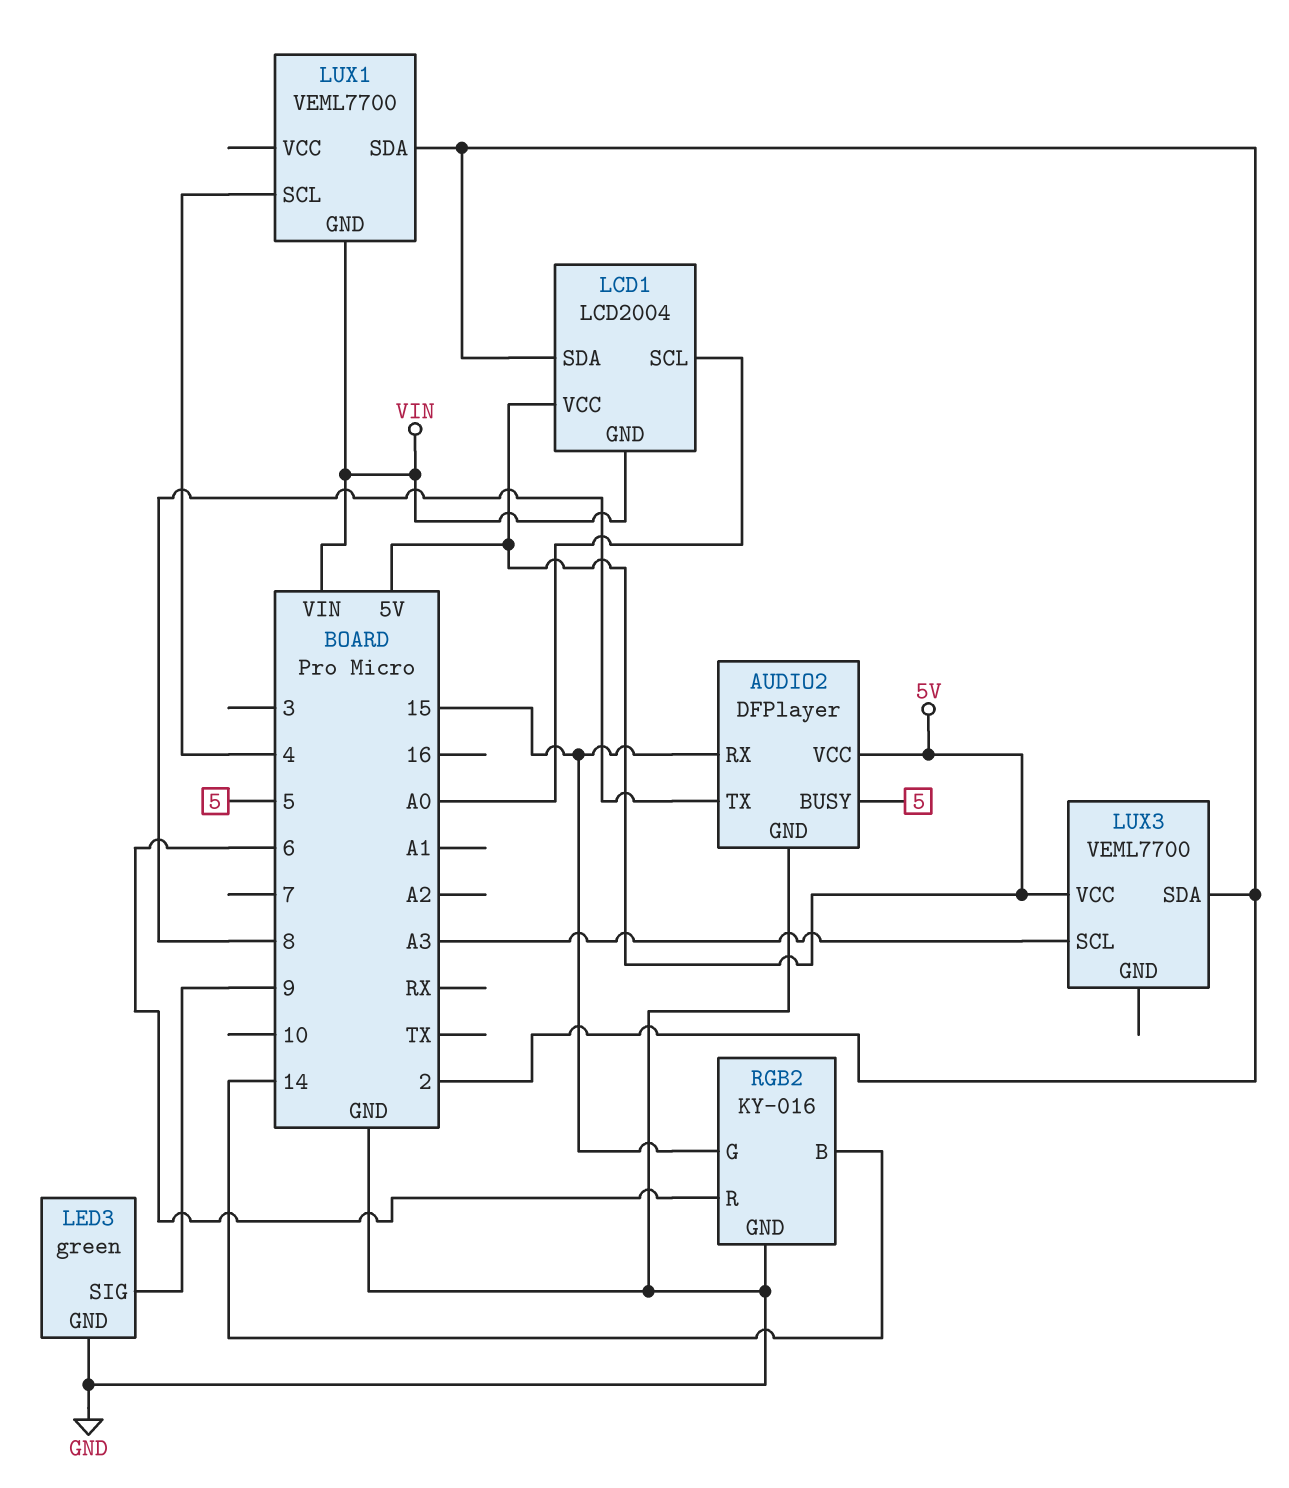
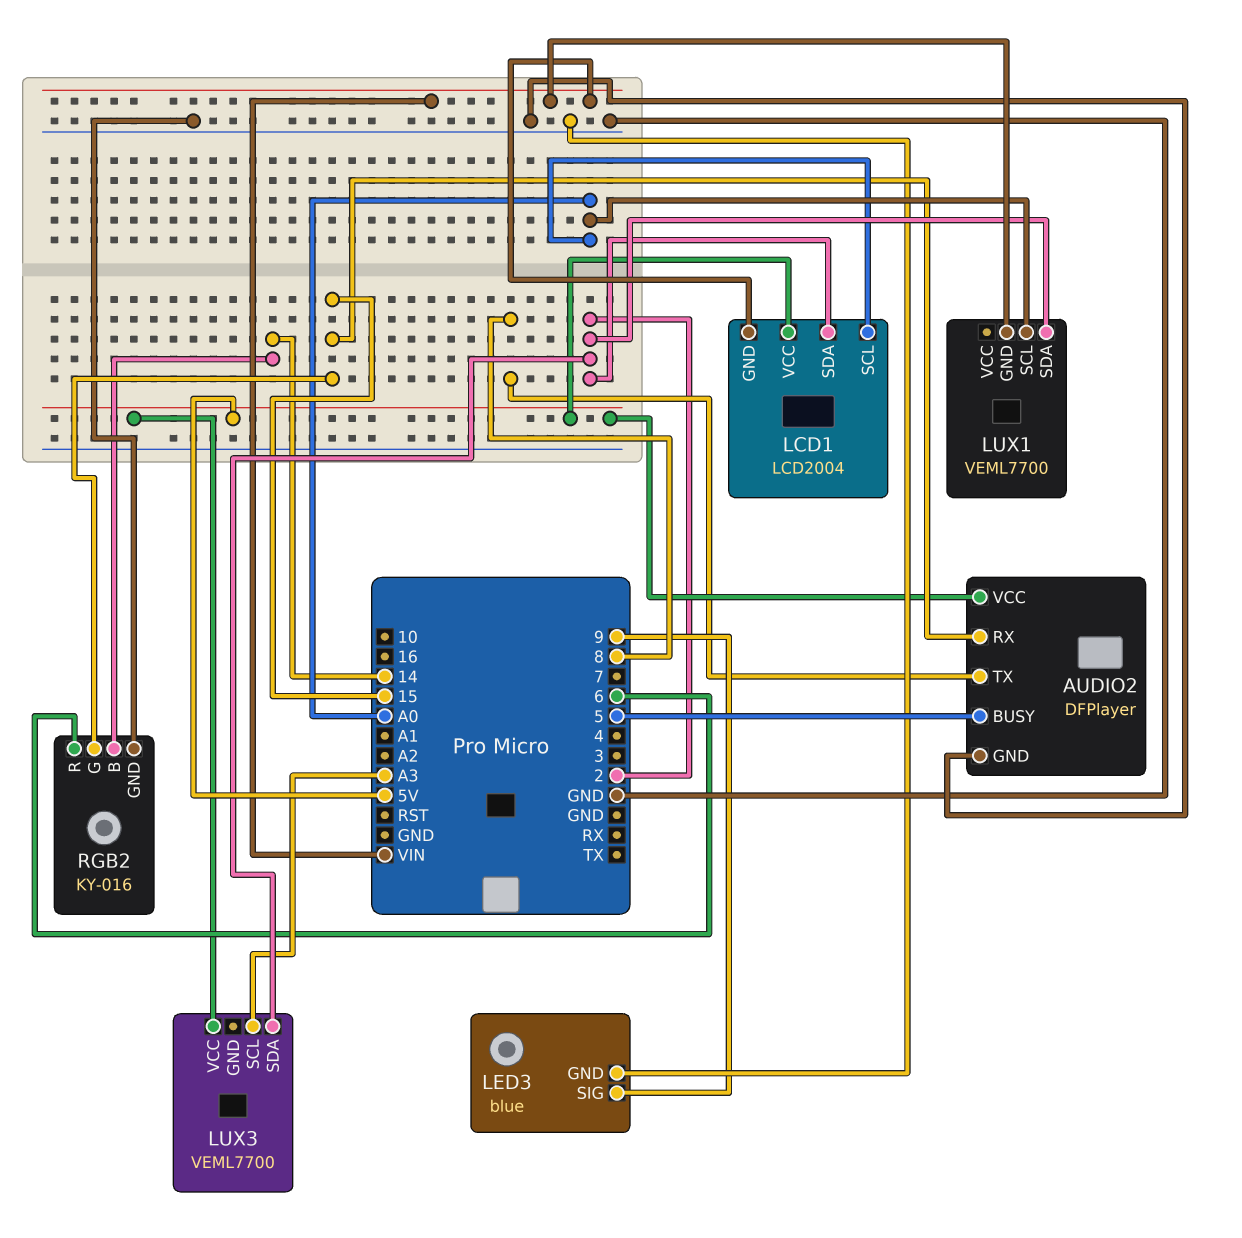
LED3: green -> blue
LUX1 pin SCL: 4 -> A0

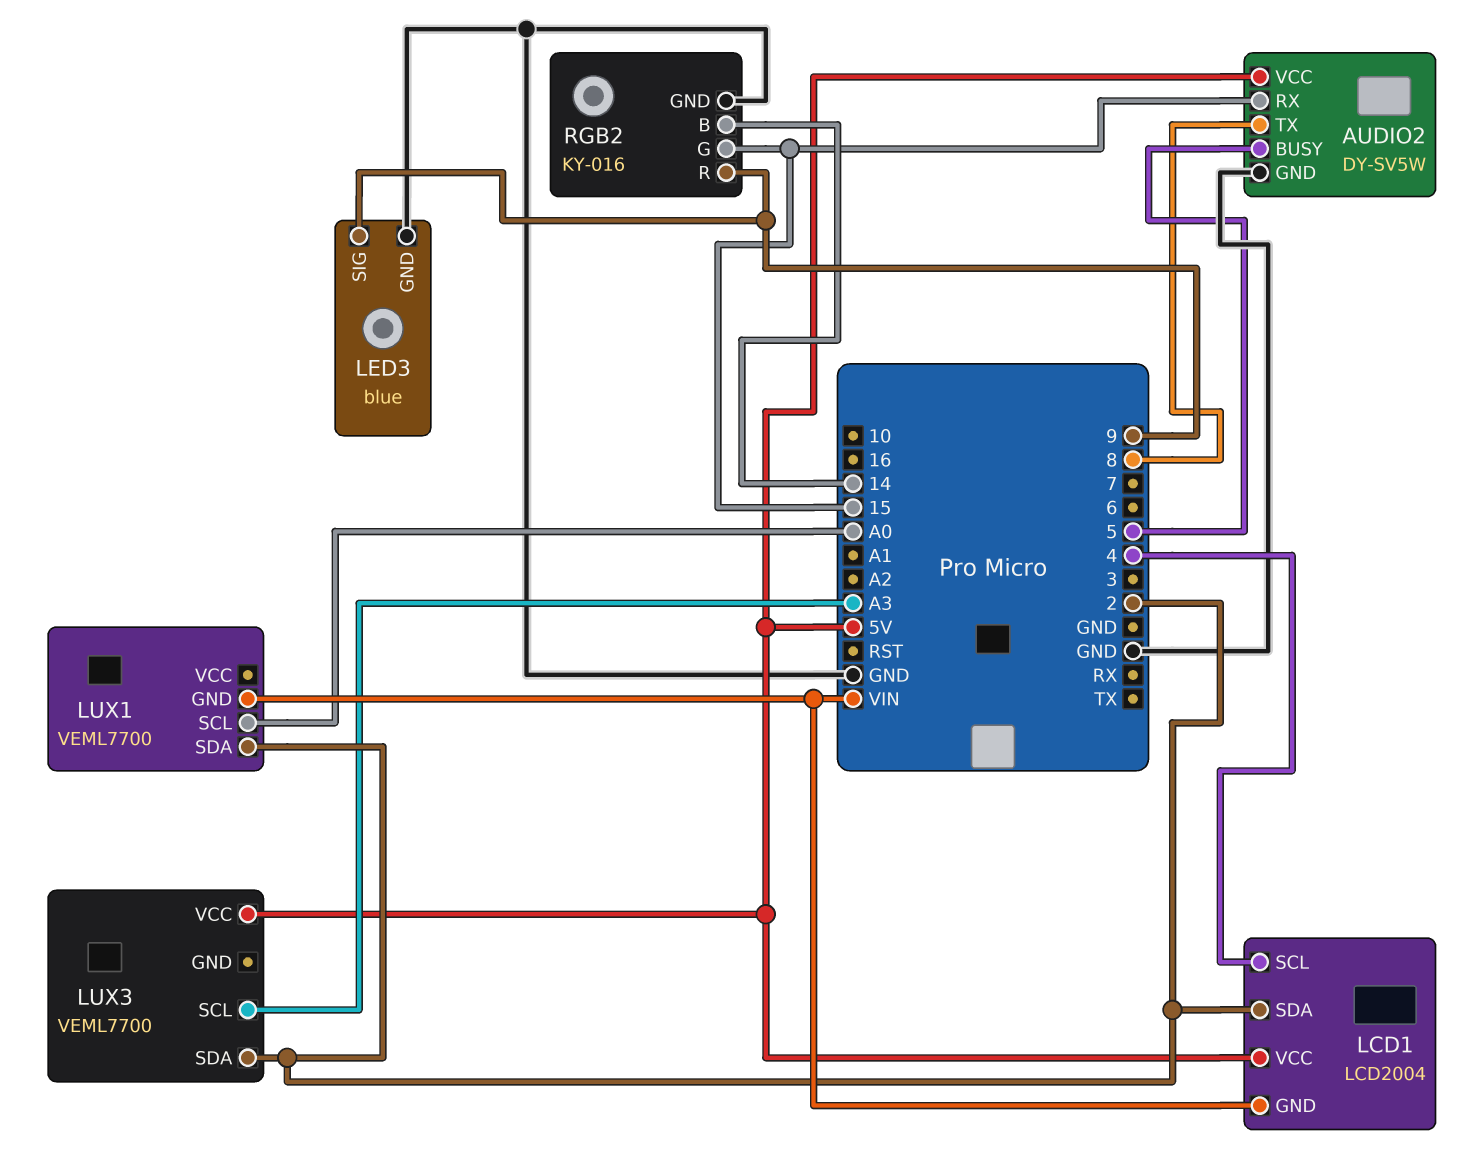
AUDIO2: DFPlayer -> DY-SV5W
LCD1 pin SCL: A0 -> 4
RGB2 pin R: 6 -> 9

